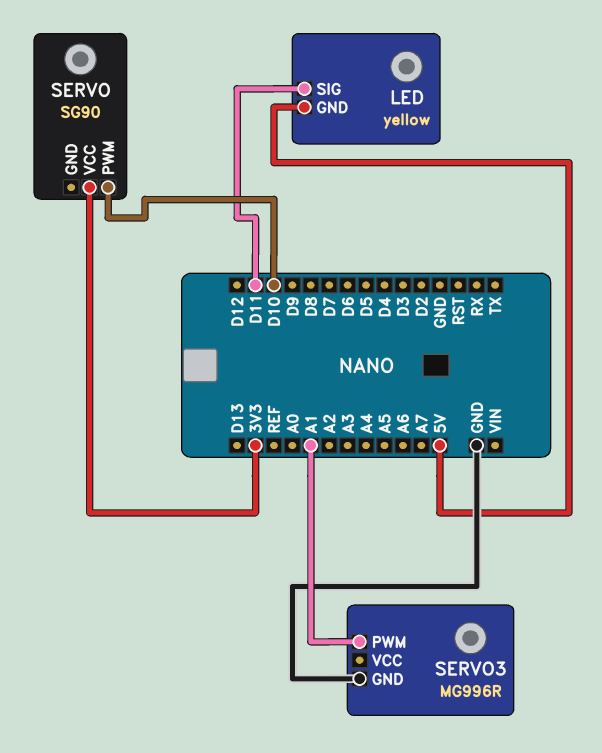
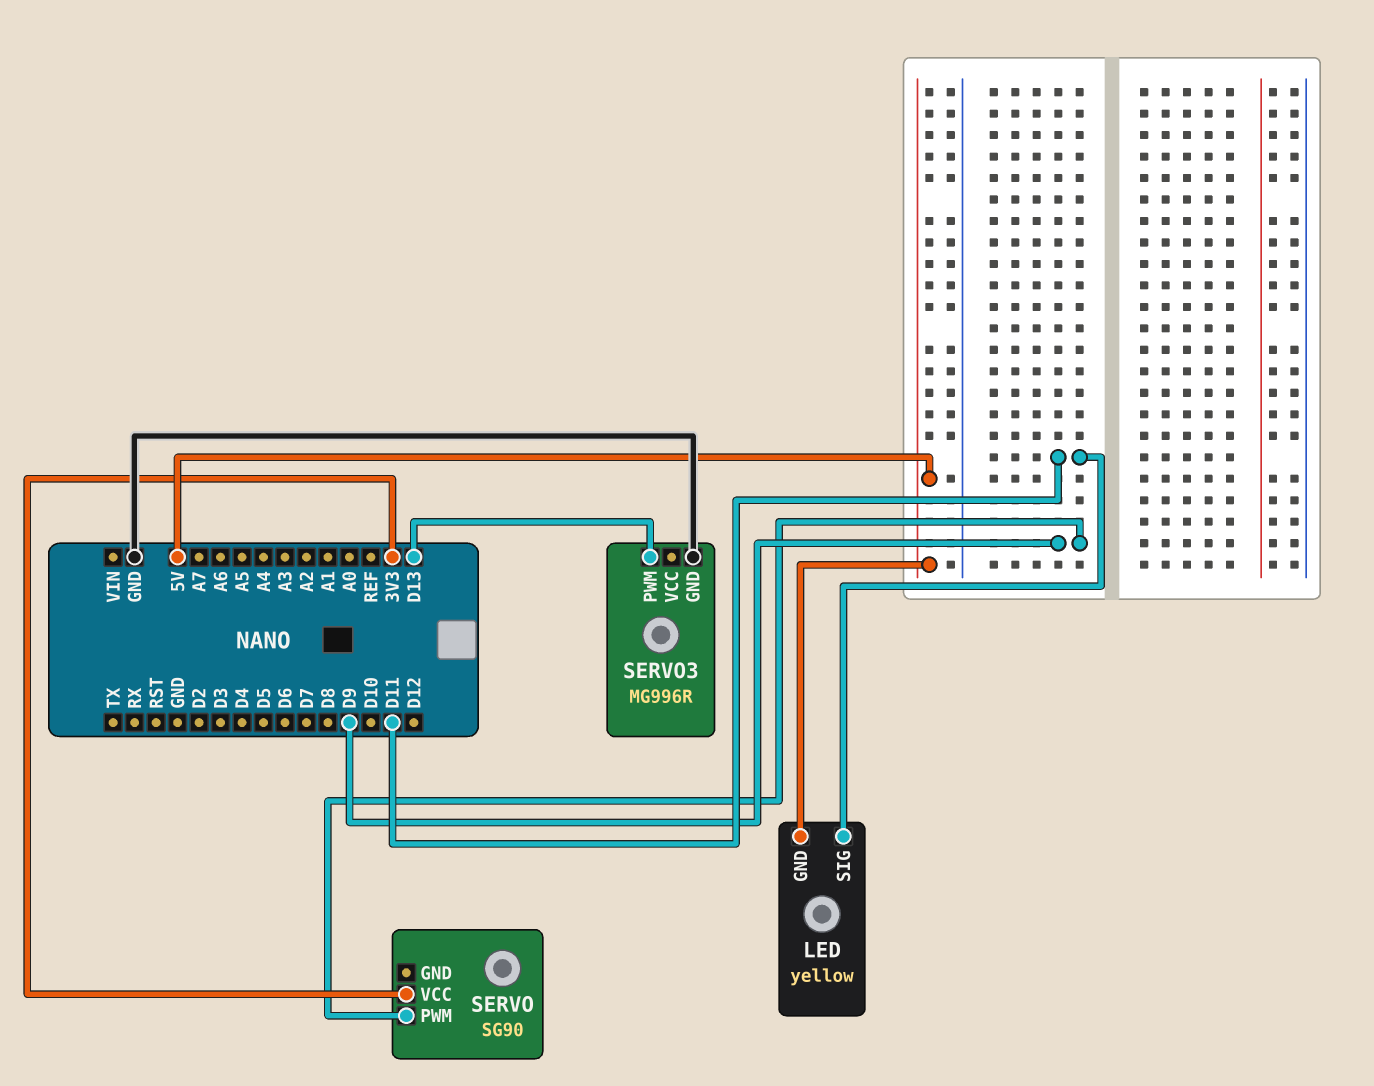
SERVO pin PWM: D10 -> D9
SERVO3 pin PWM: A1 -> D13

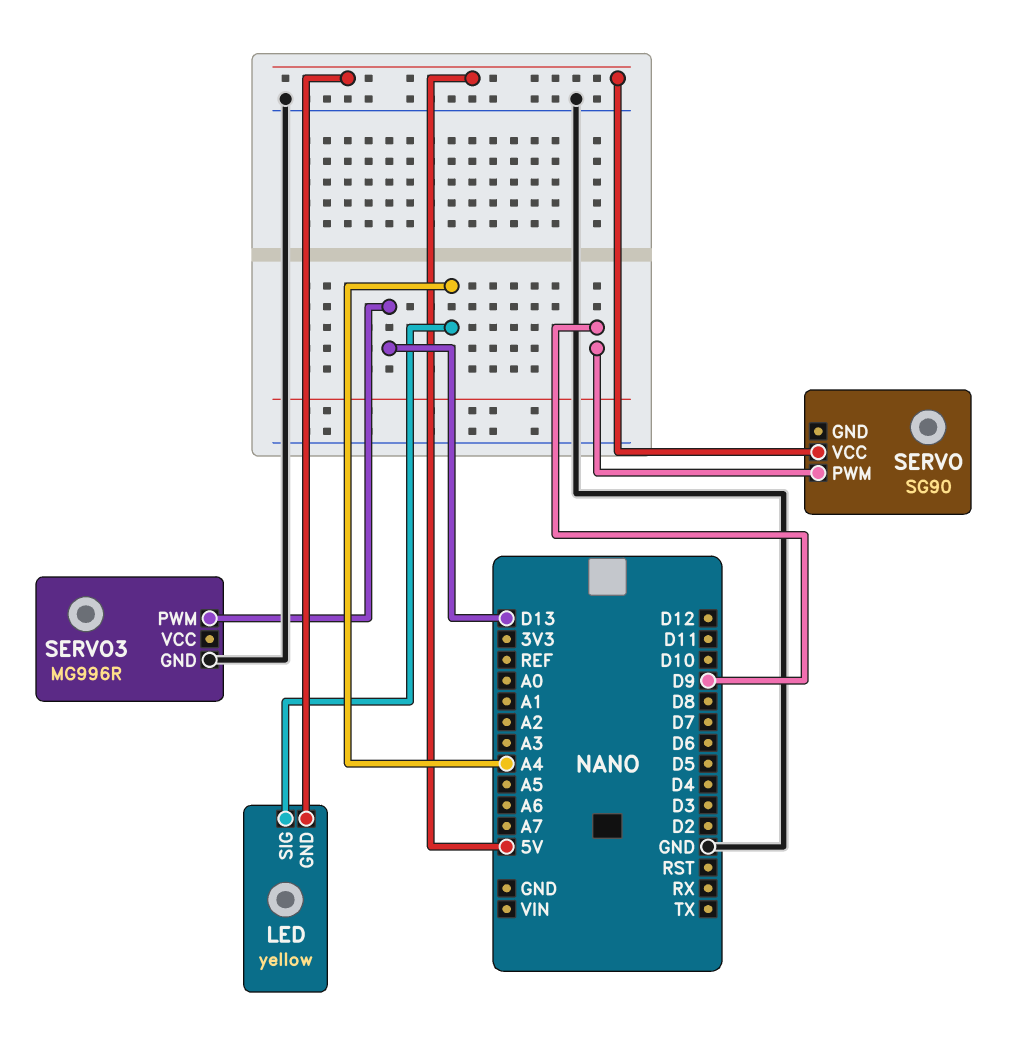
LED pin SIG: D11 -> A4
SERVO pin VCC: 3V3 -> 5V

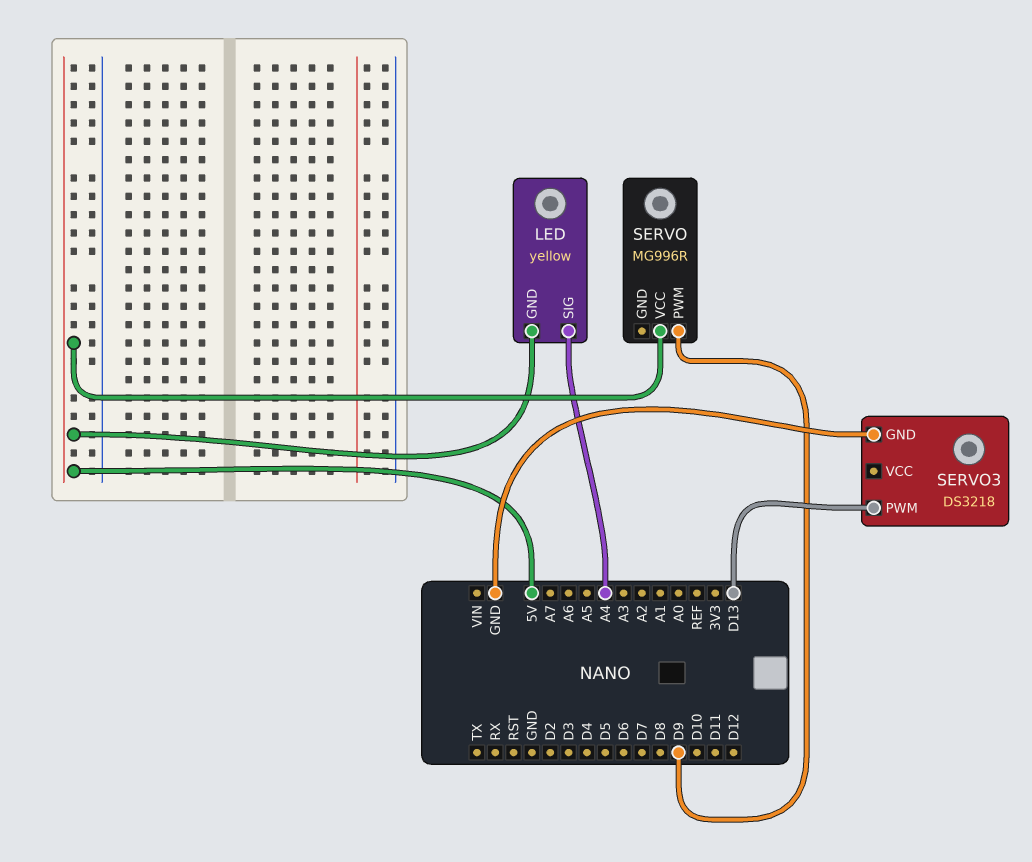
SERVO: SG90 -> MG996R
SERVO3: MG996R -> DS3218

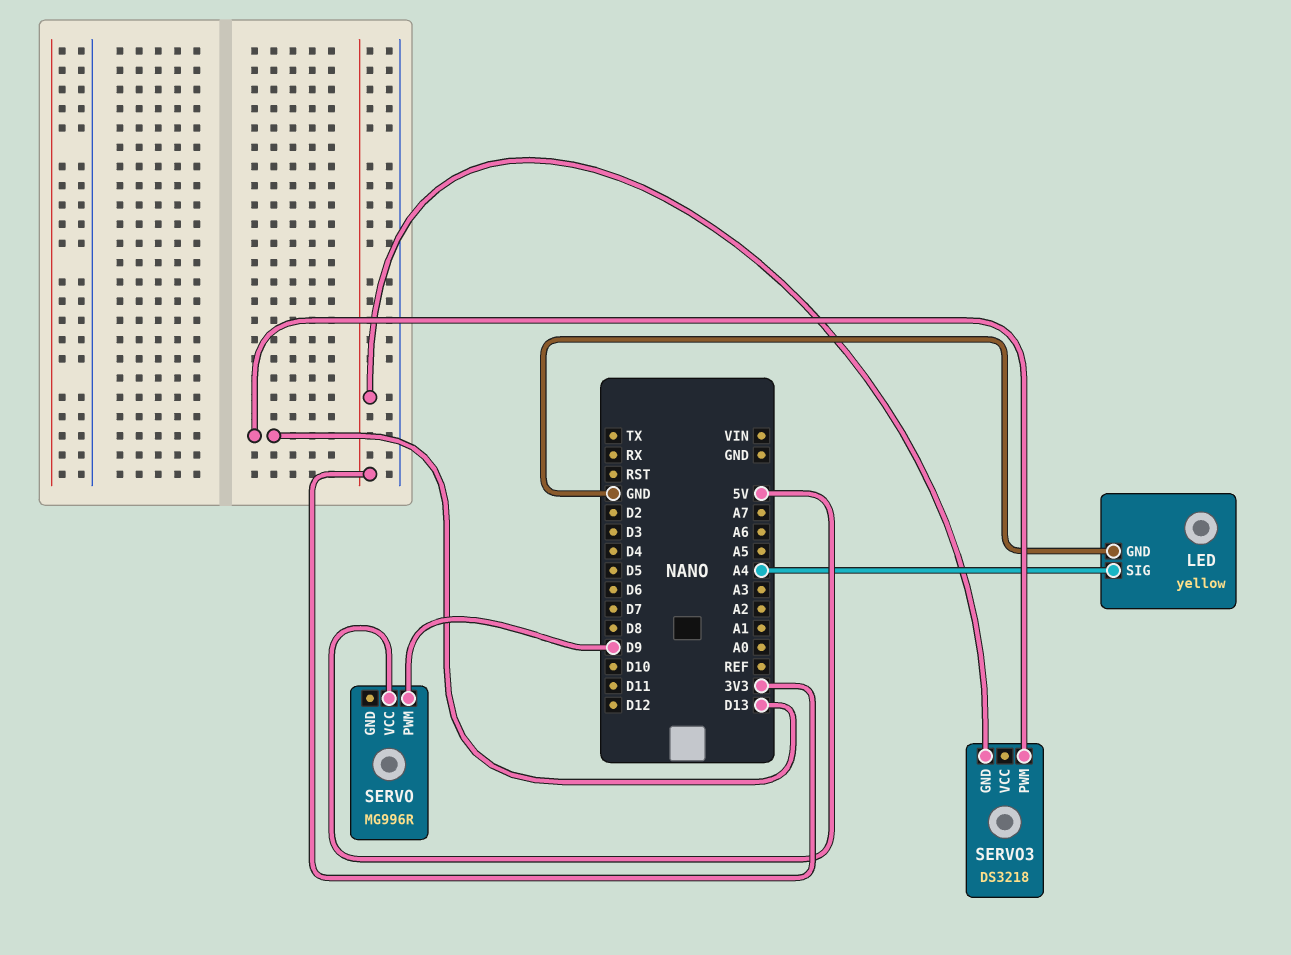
LED pin GND: 5V -> GND
SERVO3 pin GND: GND -> 3V3

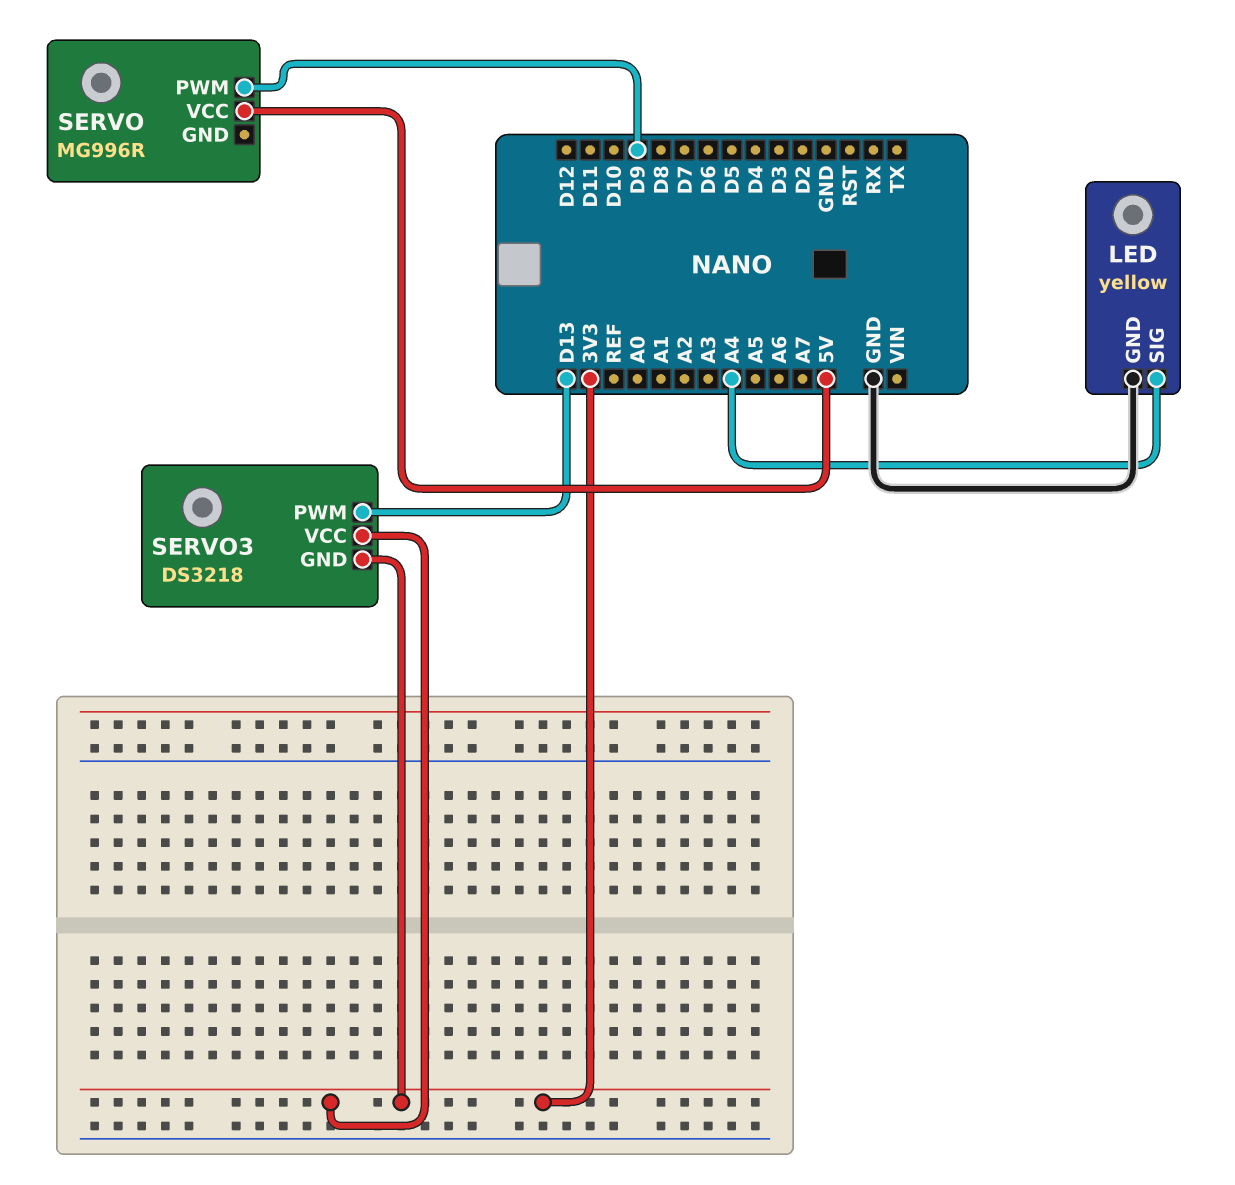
SERVO3 pin VCC: none -> 3V3

